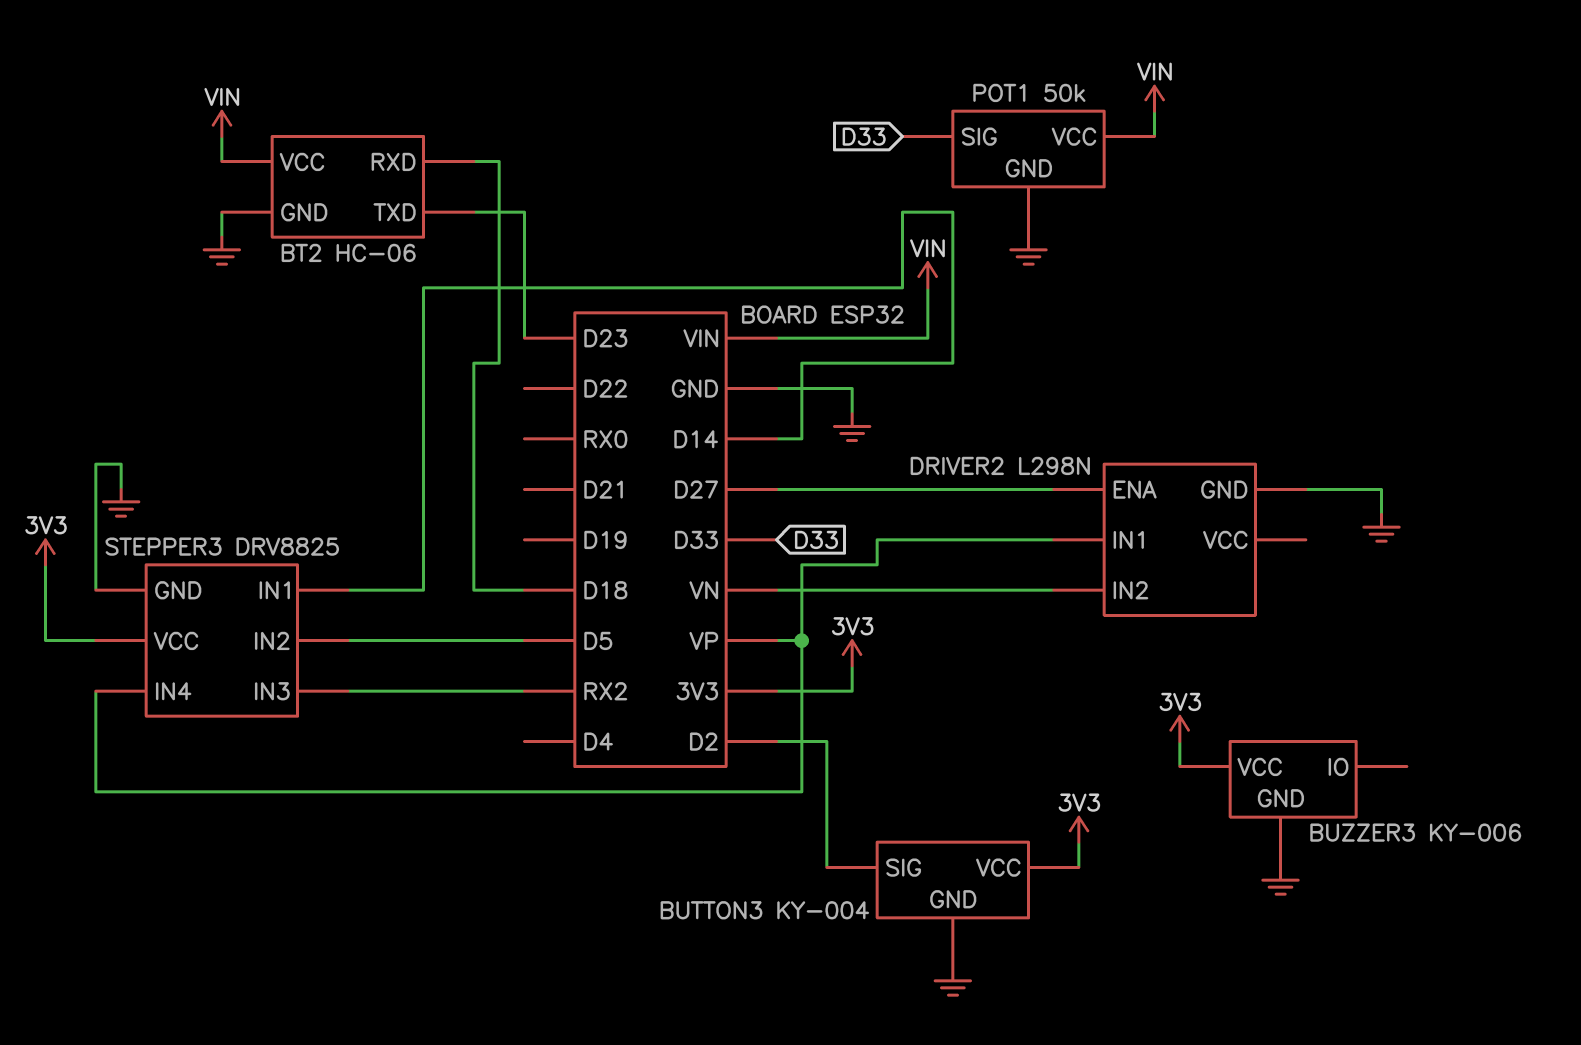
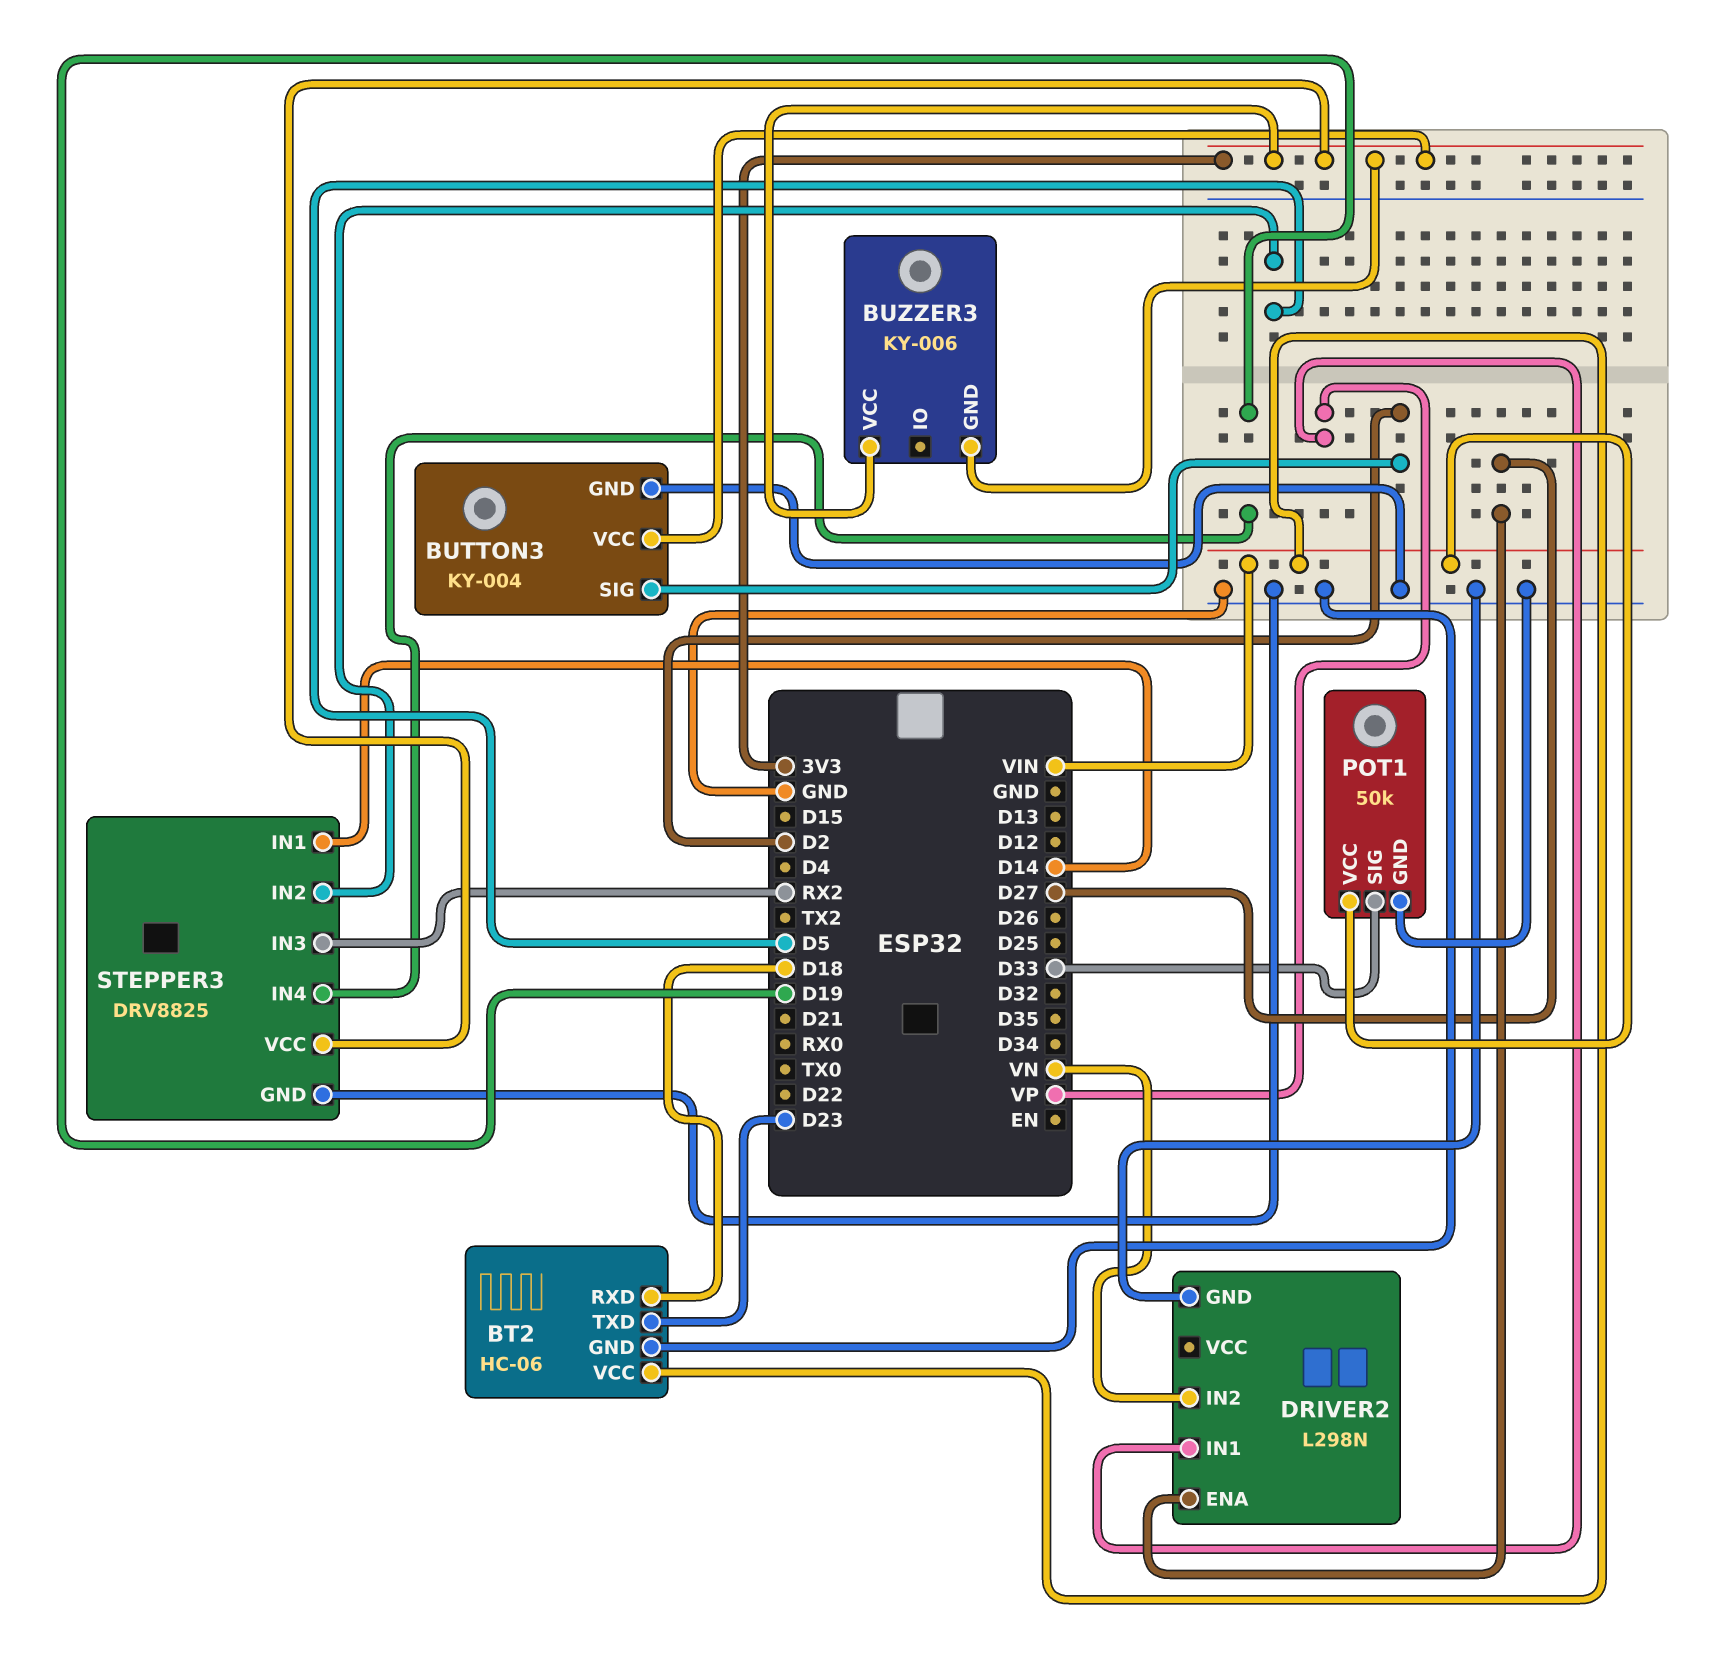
BUZZER3 pin GND: GND -> 3V3
STEPPER3 pin IN4: VP -> D19

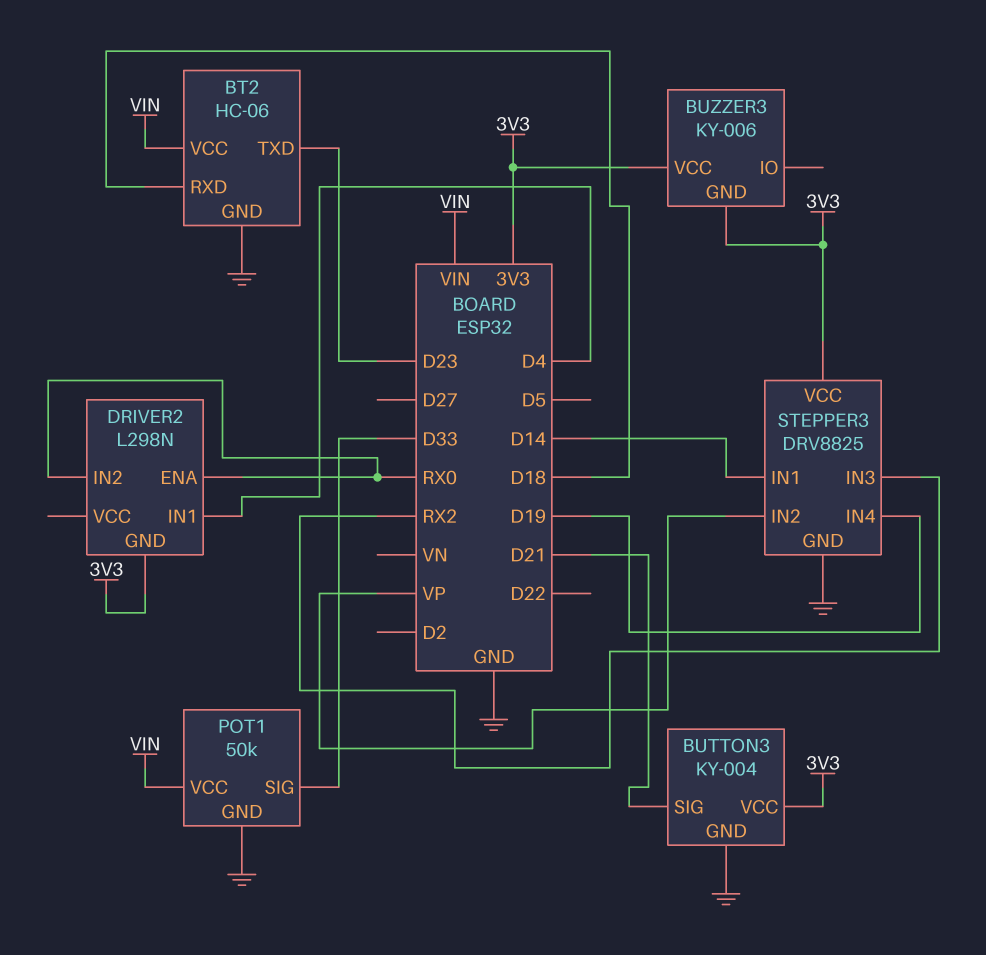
BUTTON3 pin SIG: D2 -> D21
DRIVER2 pin ENA: D27 -> RX0
DRIVER2 pin GND: GND -> 3V3
DRIVER2 pin IN1: VP -> D4
DRIVER2 pin IN2: VN -> RX0
STEPPER3 pin IN2: D5 -> VP

